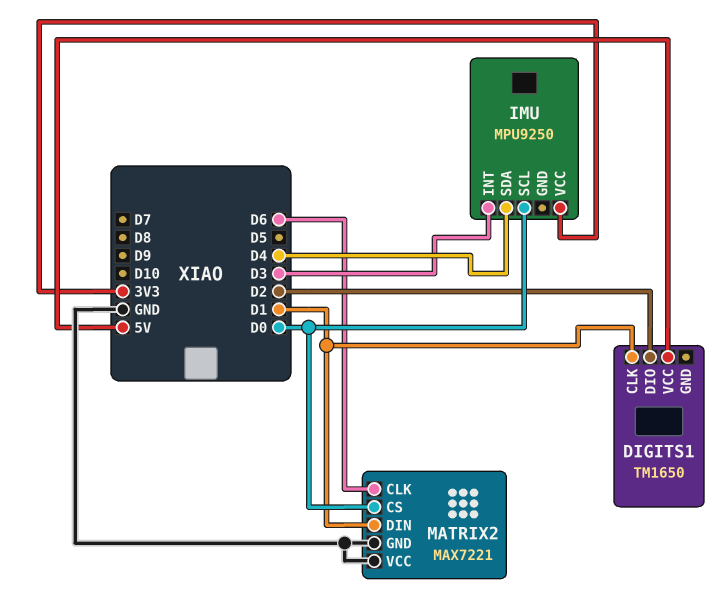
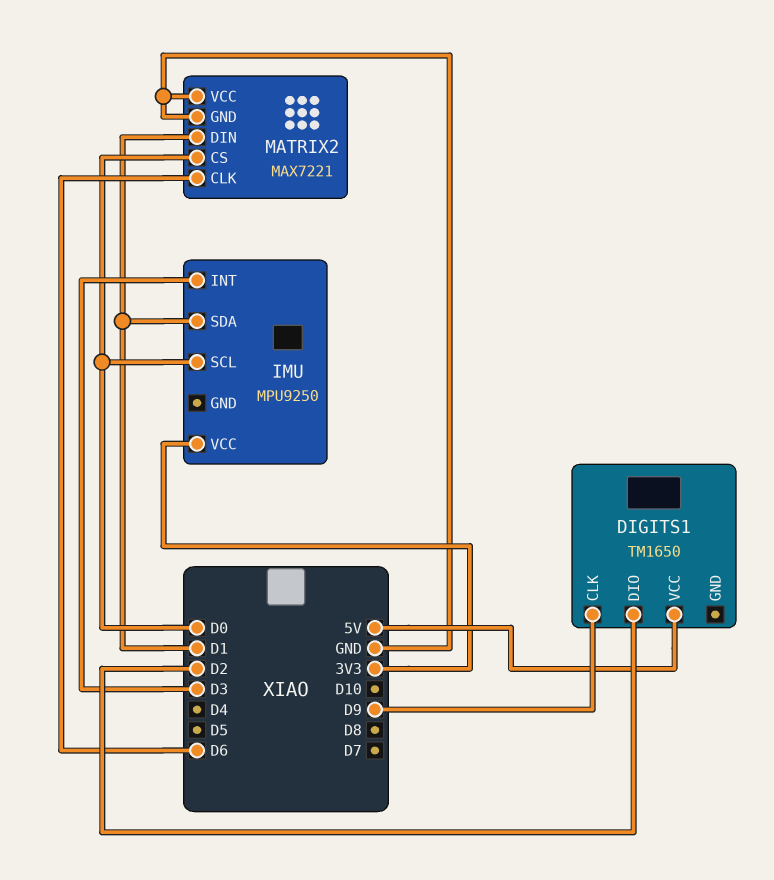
DIGITS1 pin CLK: D1 -> D9
IMU pin SDA: D4 -> D1

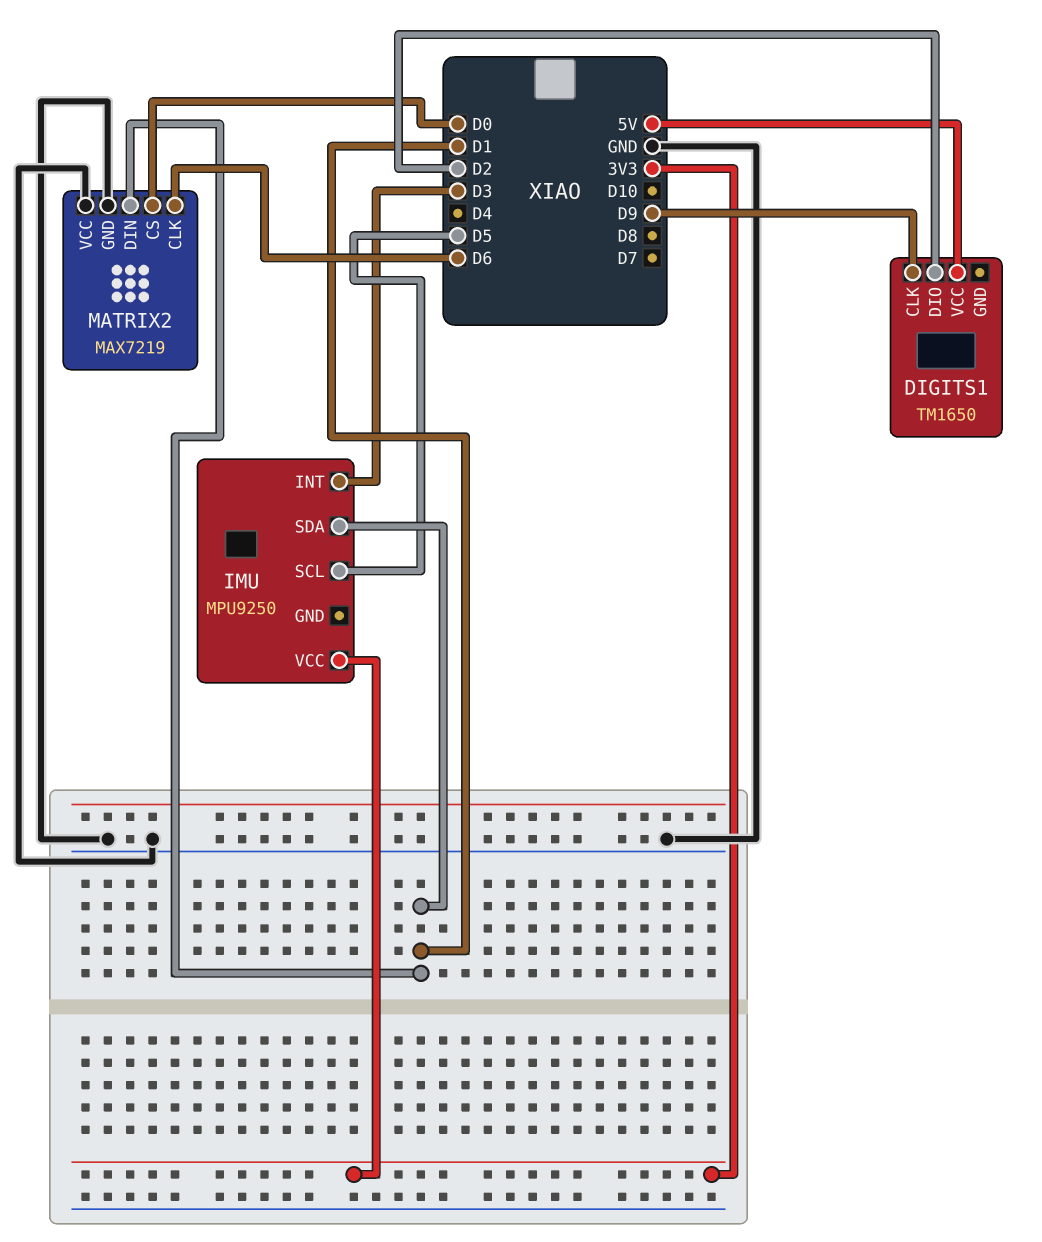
IMU pin SCL: D0 -> D5
MATRIX2: MAX7221 -> MAX7219

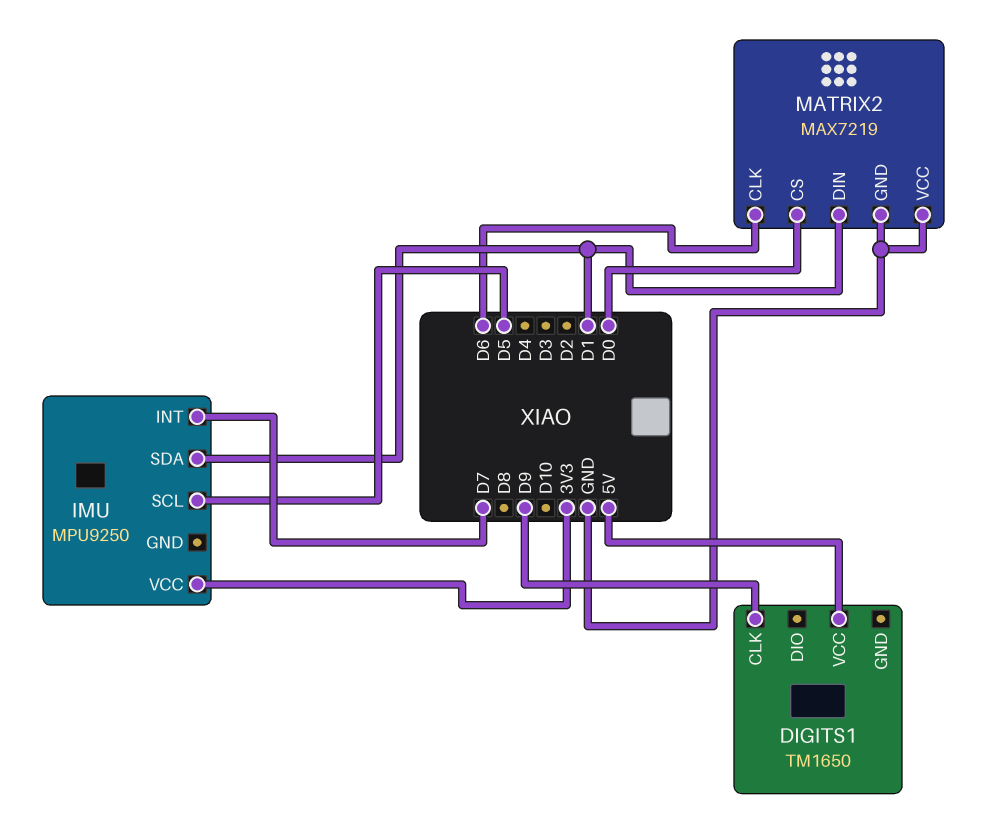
DIGITS1 pin DIO: D2 -> none
IMU pin INT: D3 -> D7

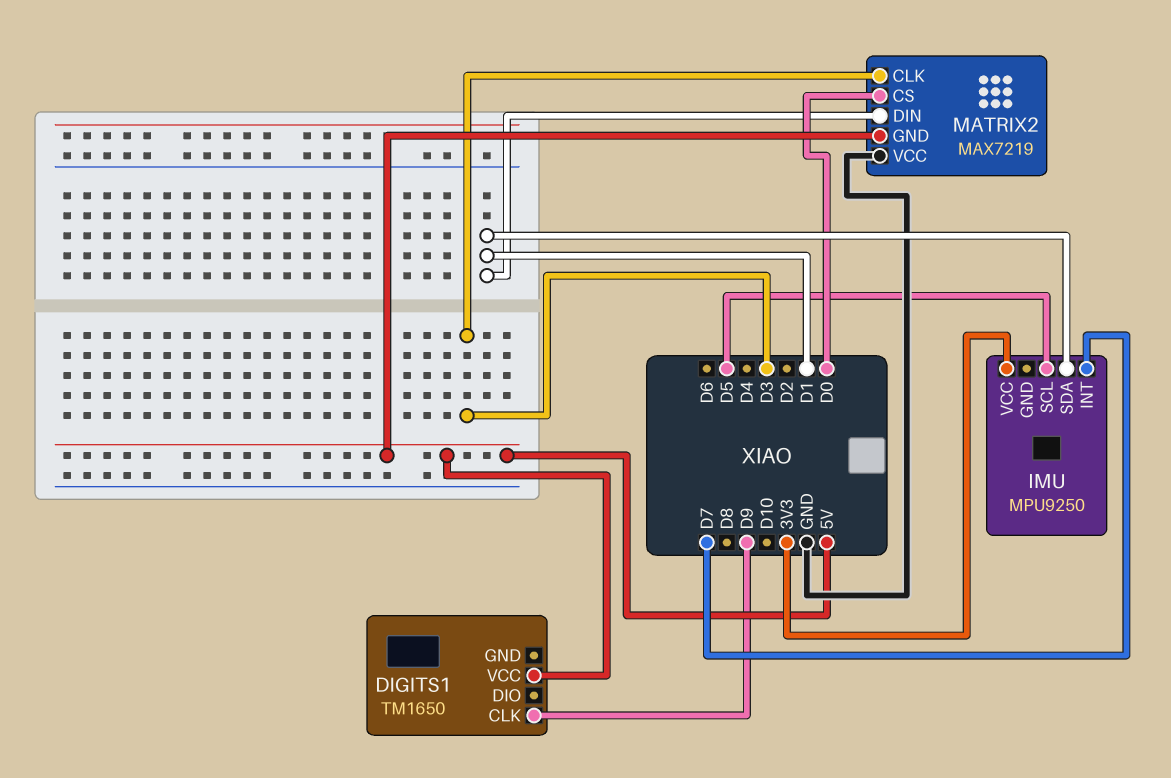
MATRIX2 pin CLK: D6 -> D3
MATRIX2 pin GND: GND -> 5V

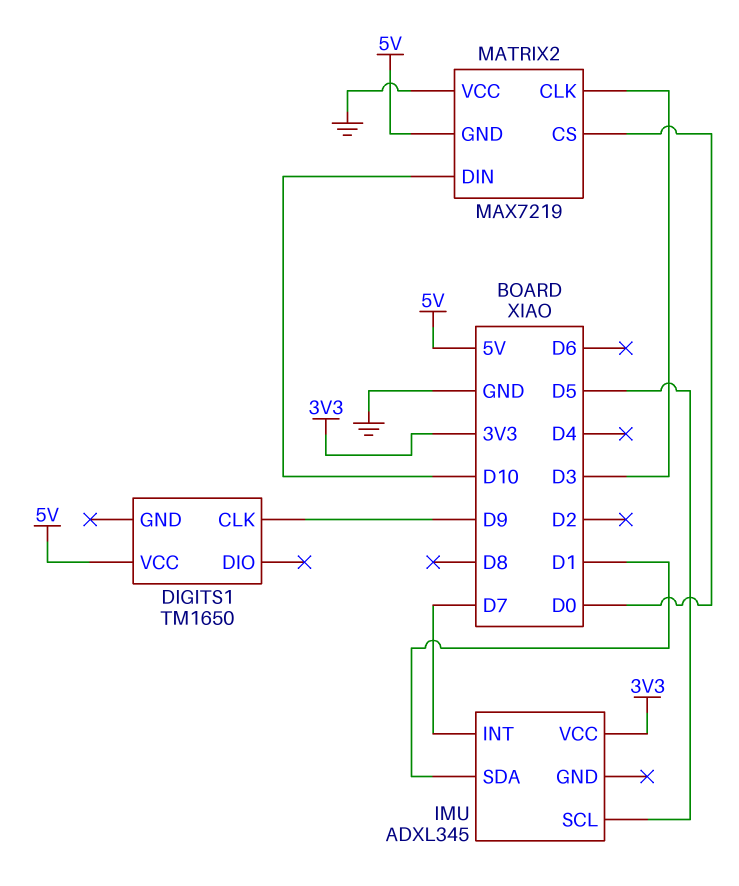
IMU: MPU9250 -> ADXL345
MATRIX2 pin DIN: D1 -> D10

